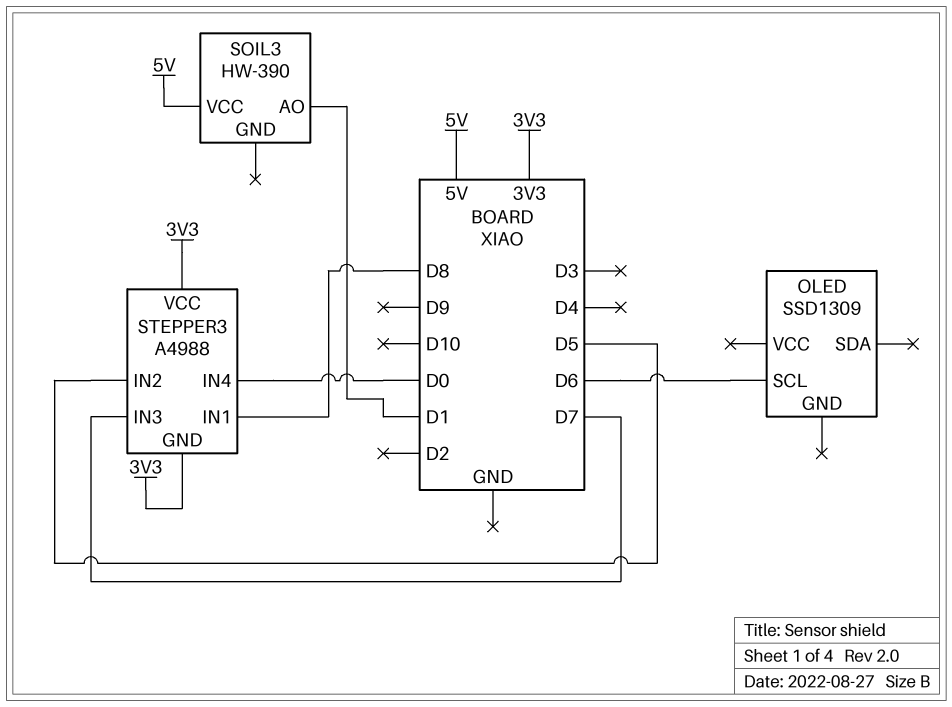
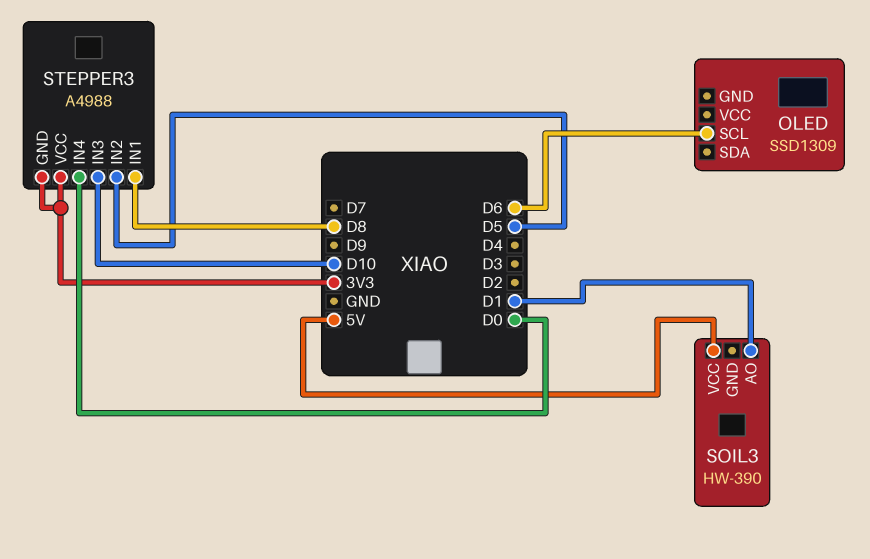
STEPPER3 pin IN3: D7 -> D10

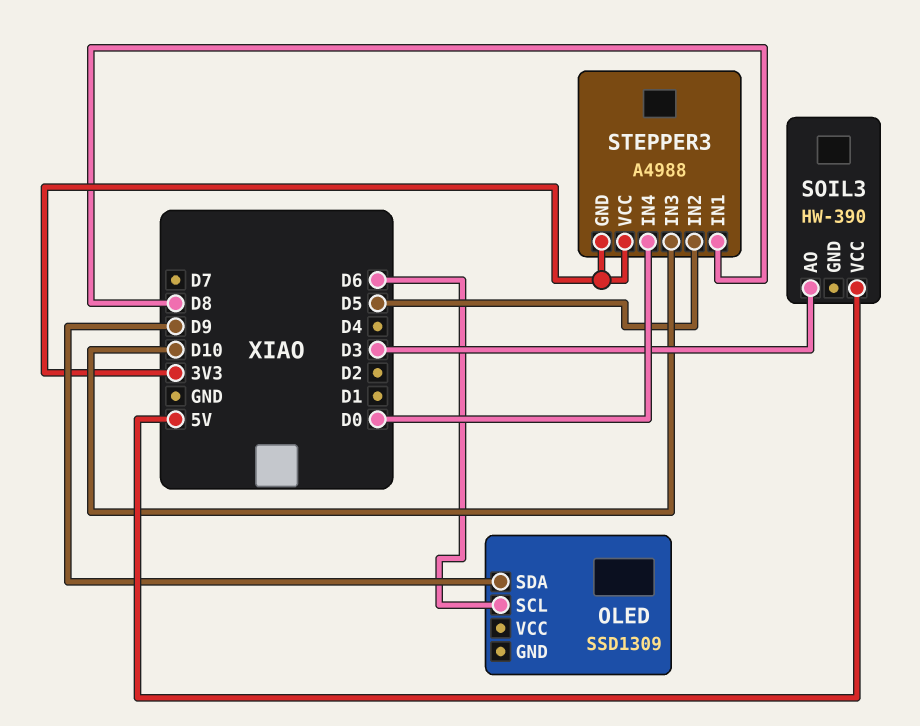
OLED pin SDA: none -> D9
SOIL3 pin AO: D1 -> D3

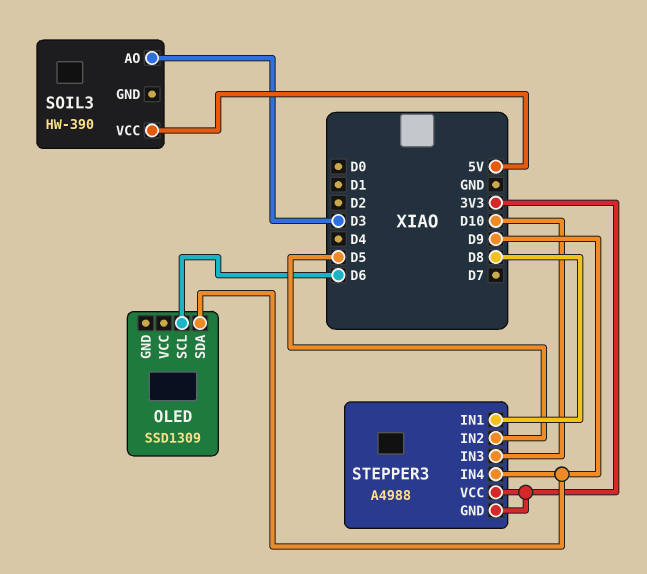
STEPPER3 pin IN4: D0 -> D9

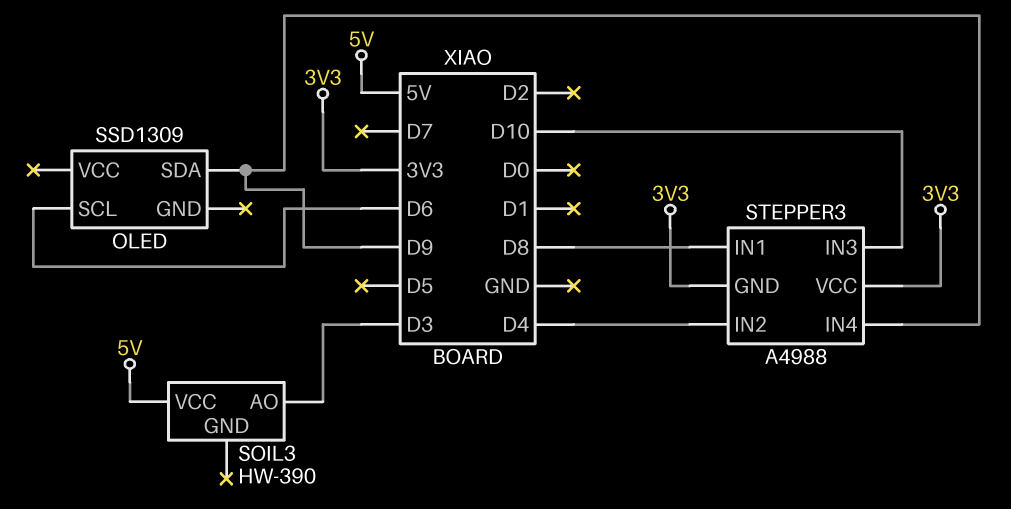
STEPPER3 pin IN2: D5 -> D4

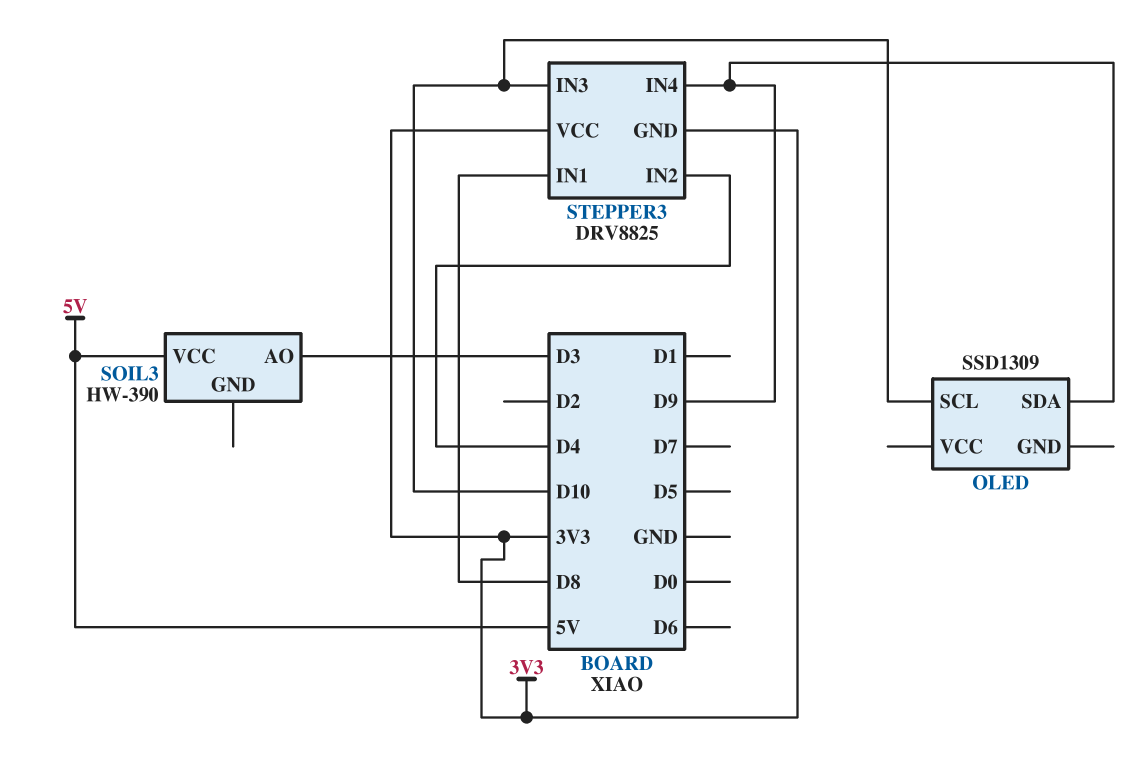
OLED pin SCL: D6 -> D10
STEPPER3: A4988 -> DRV8825

